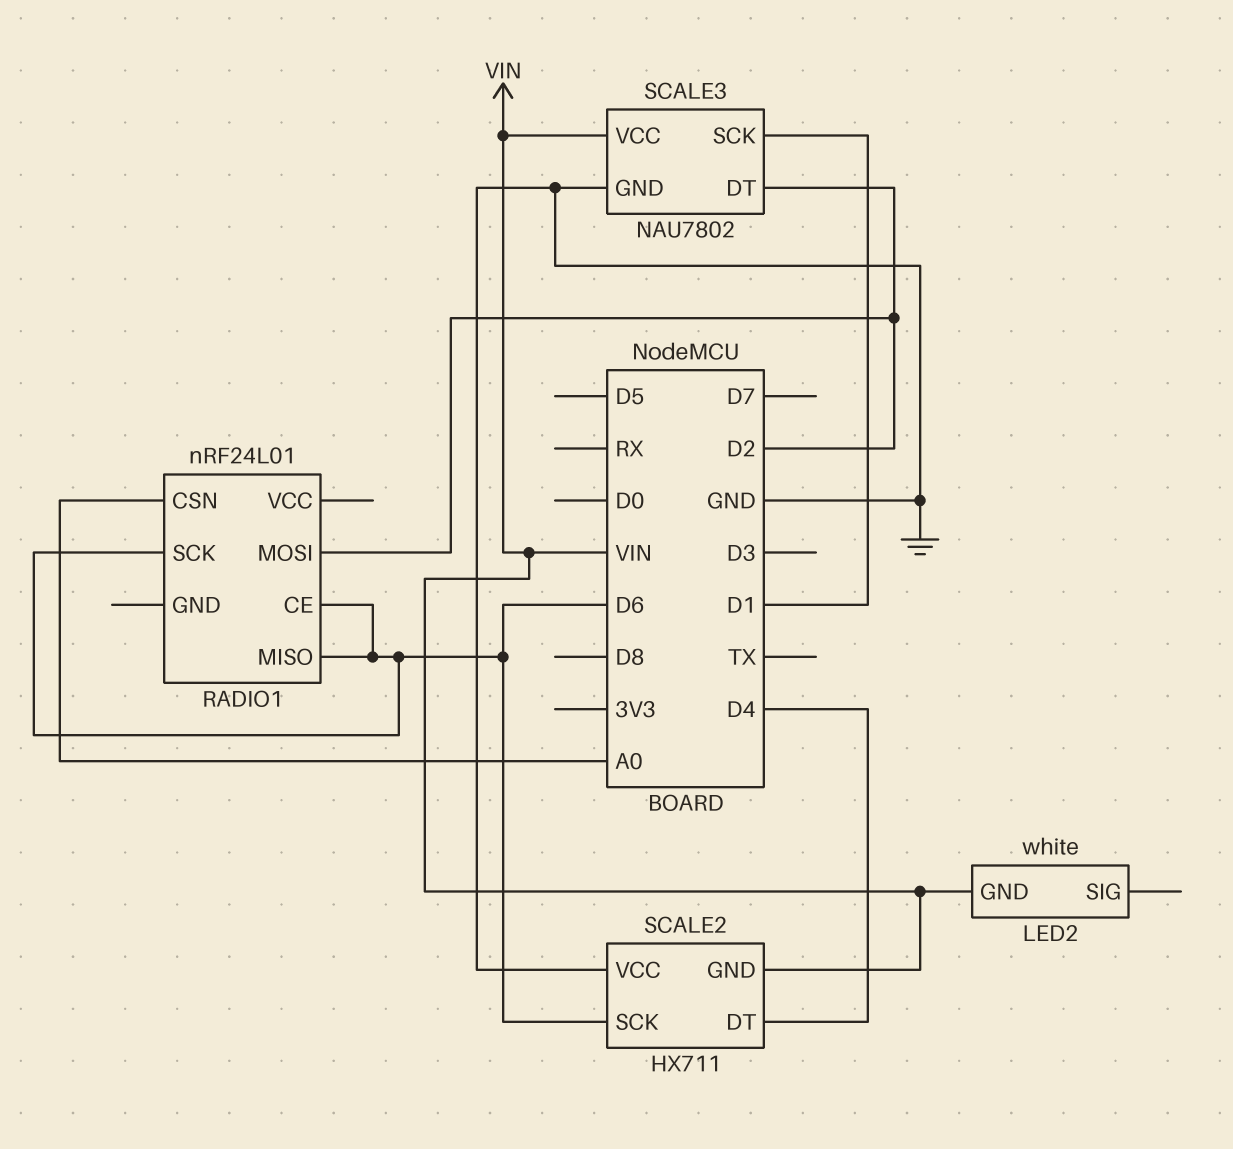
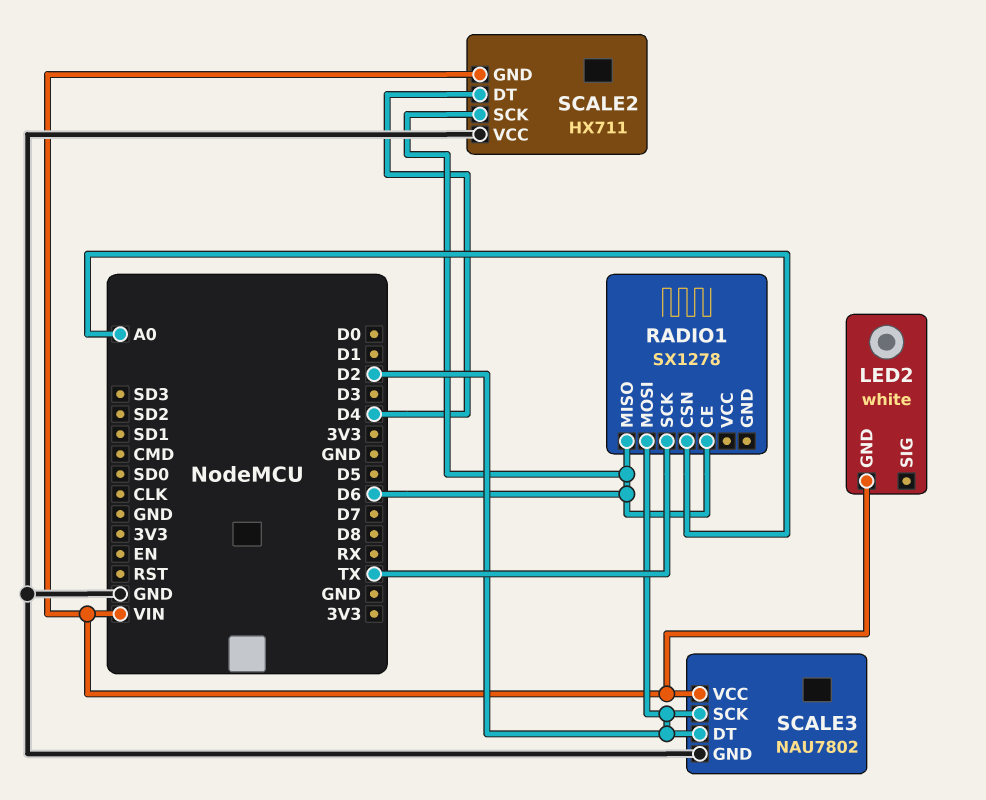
RADIO1: nRF24L01 -> SX1278
RADIO1 pin SCK: D6 -> TX
SCALE3 pin SCK: D1 -> D2

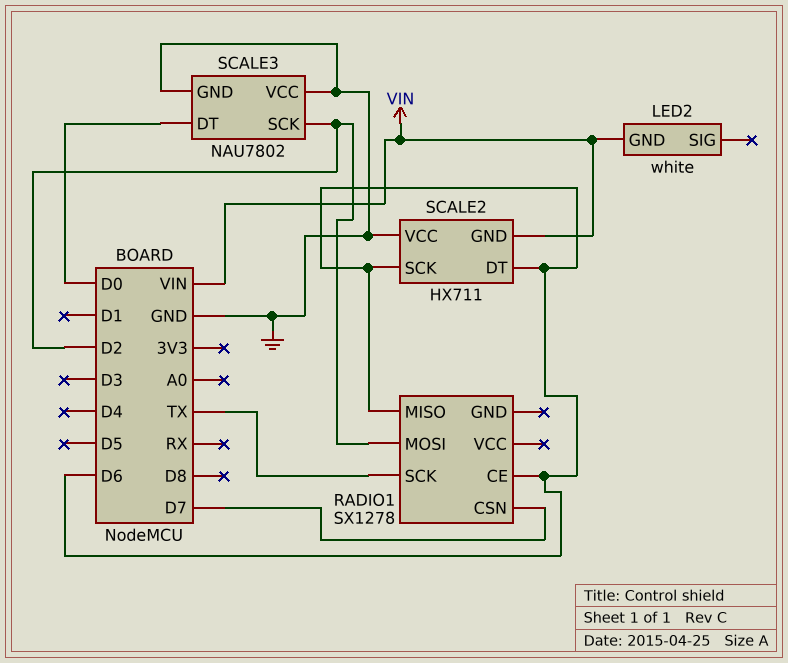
RADIO1 pin CSN: A0 -> D7
SCALE2 pin DT: D4 -> D6
SCALE3 pin DT: D2 -> D0
SCALE3 pin VCC: VIN -> GND

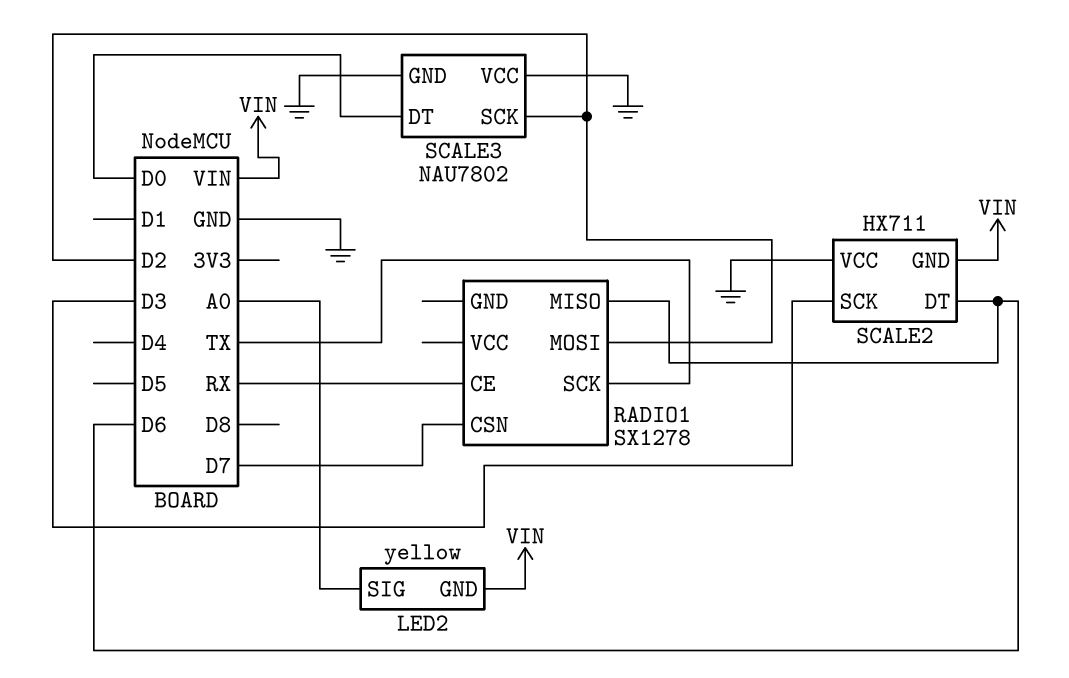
LED2: white -> yellow
LED2 pin SIG: none -> A0
RADIO1 pin CE: D6 -> RX
SCALE2 pin SCK: D6 -> D3

